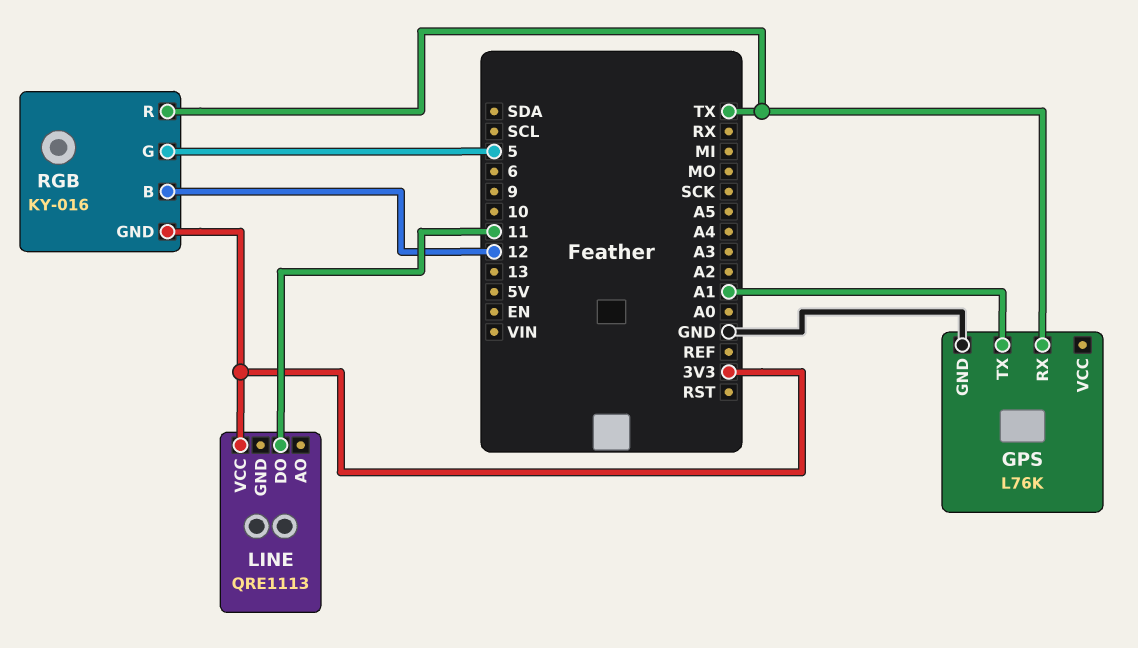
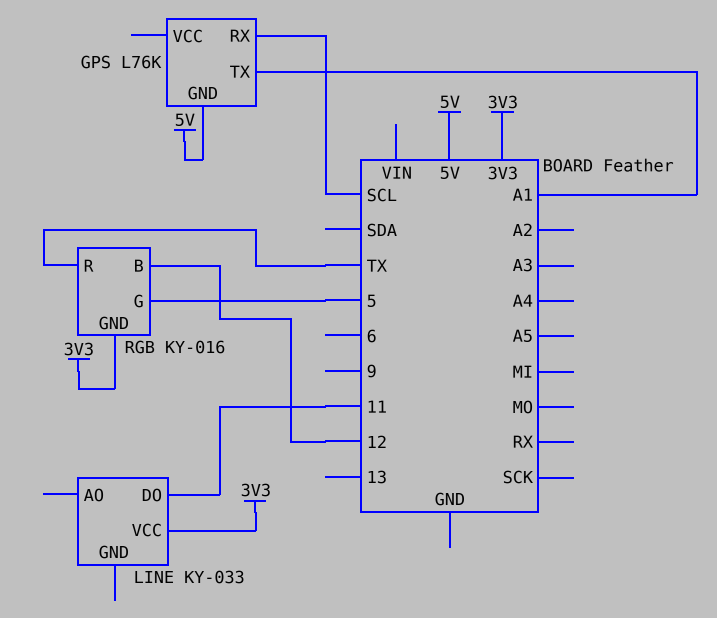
GPS pin GND: GND -> 5V
GPS pin RX: TX -> SCL
LINE: QRE1113 -> KY-033

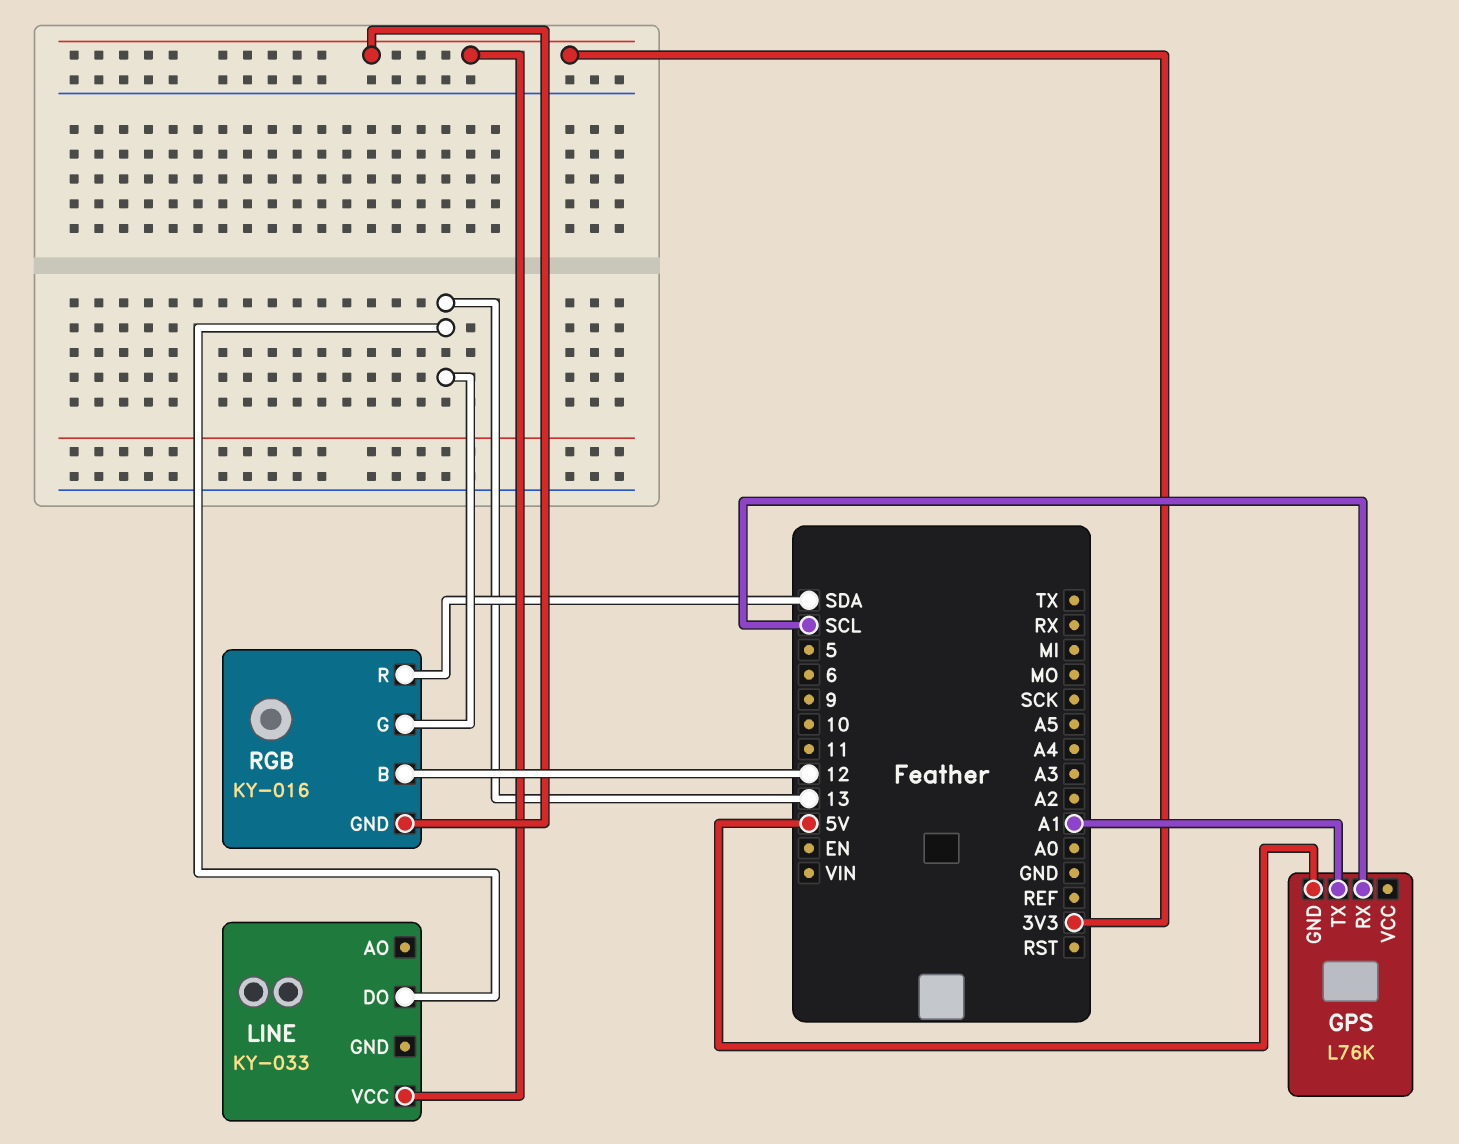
LINE pin DO: 11 -> 13
RGB pin G: 5 -> 13
RGB pin R: TX -> SDA

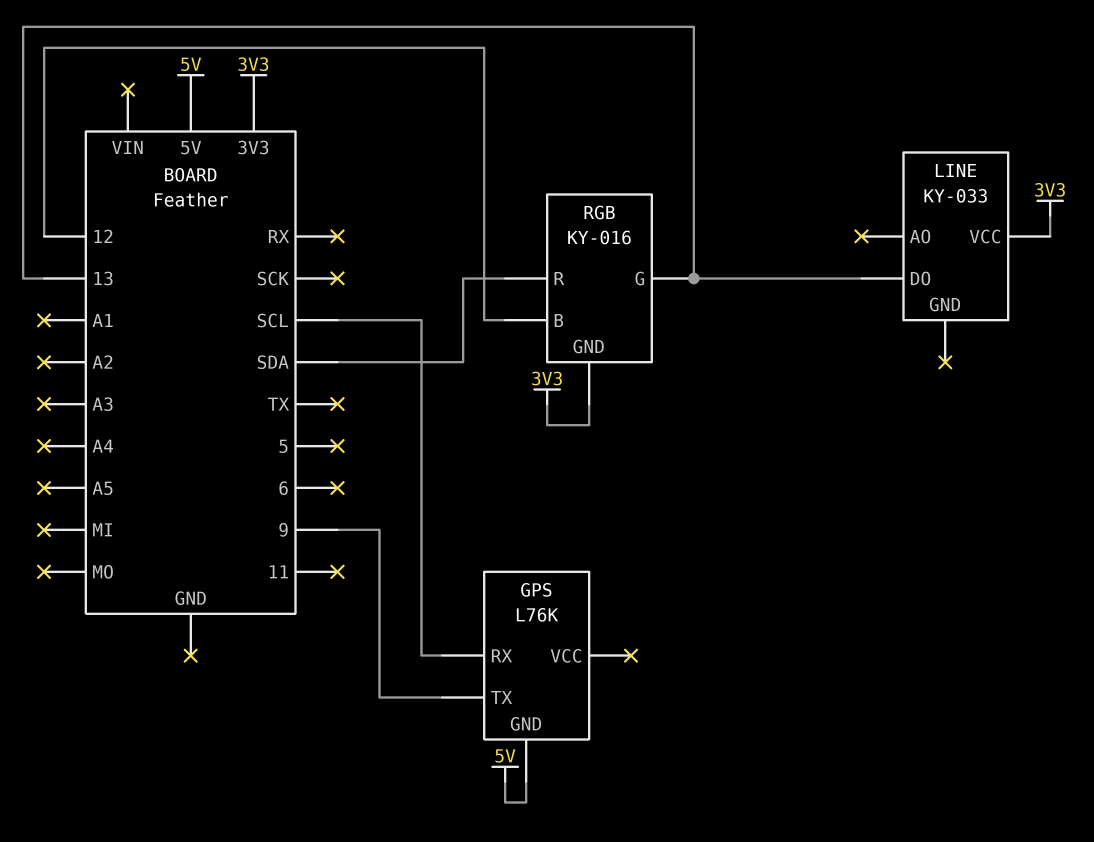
GPS pin TX: A1 -> 9

